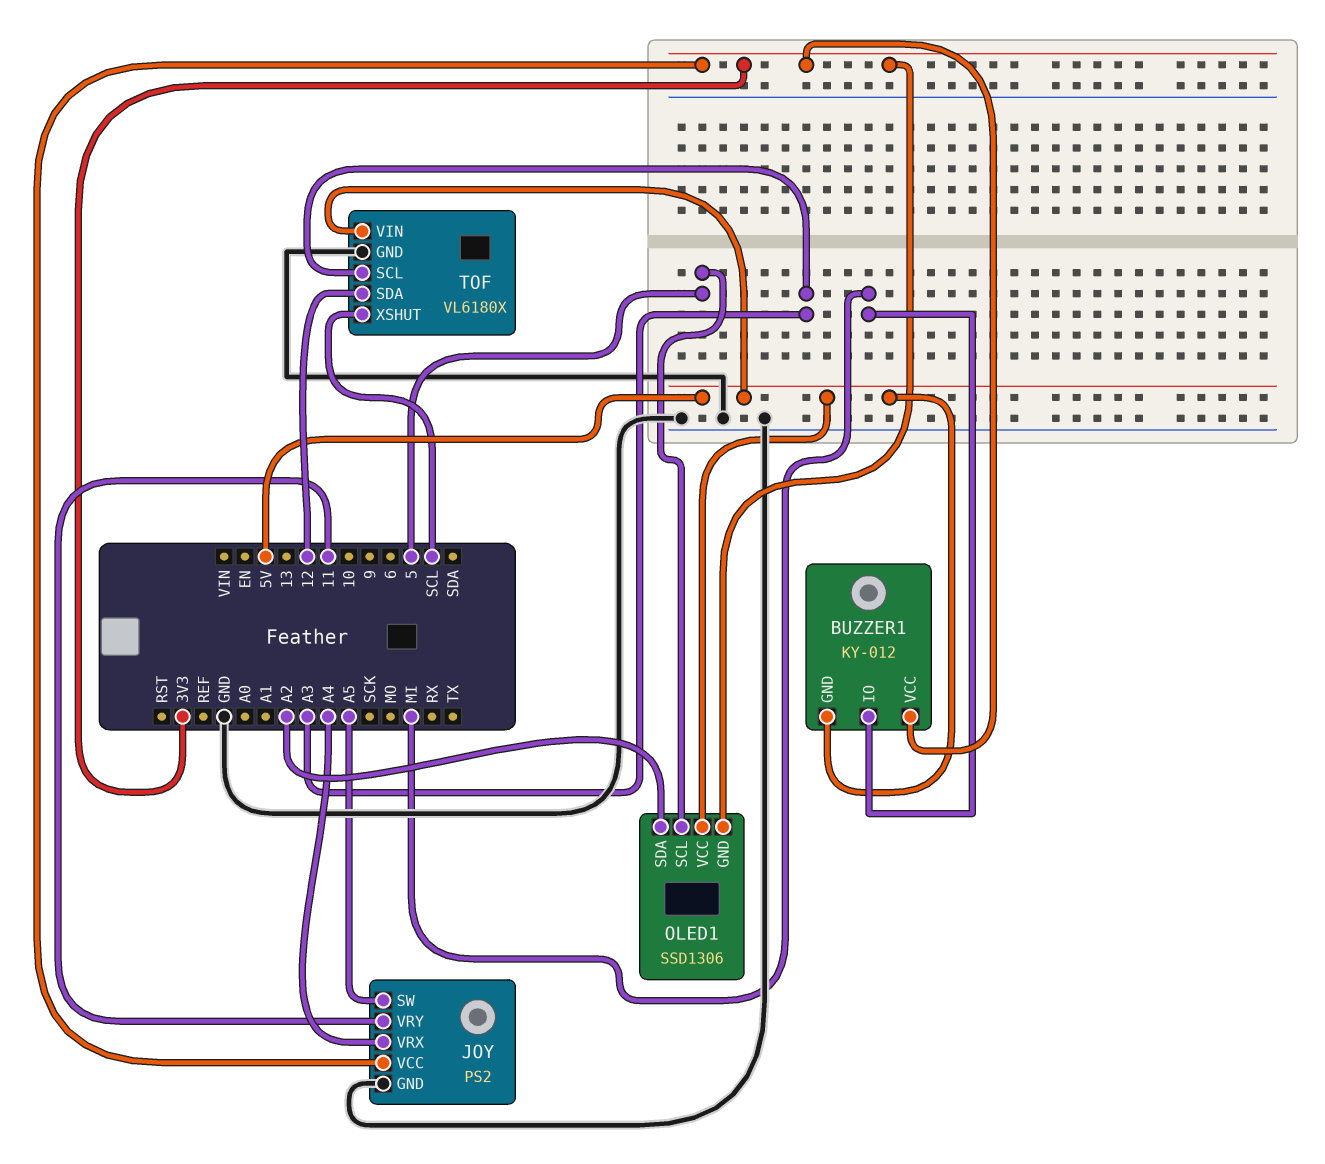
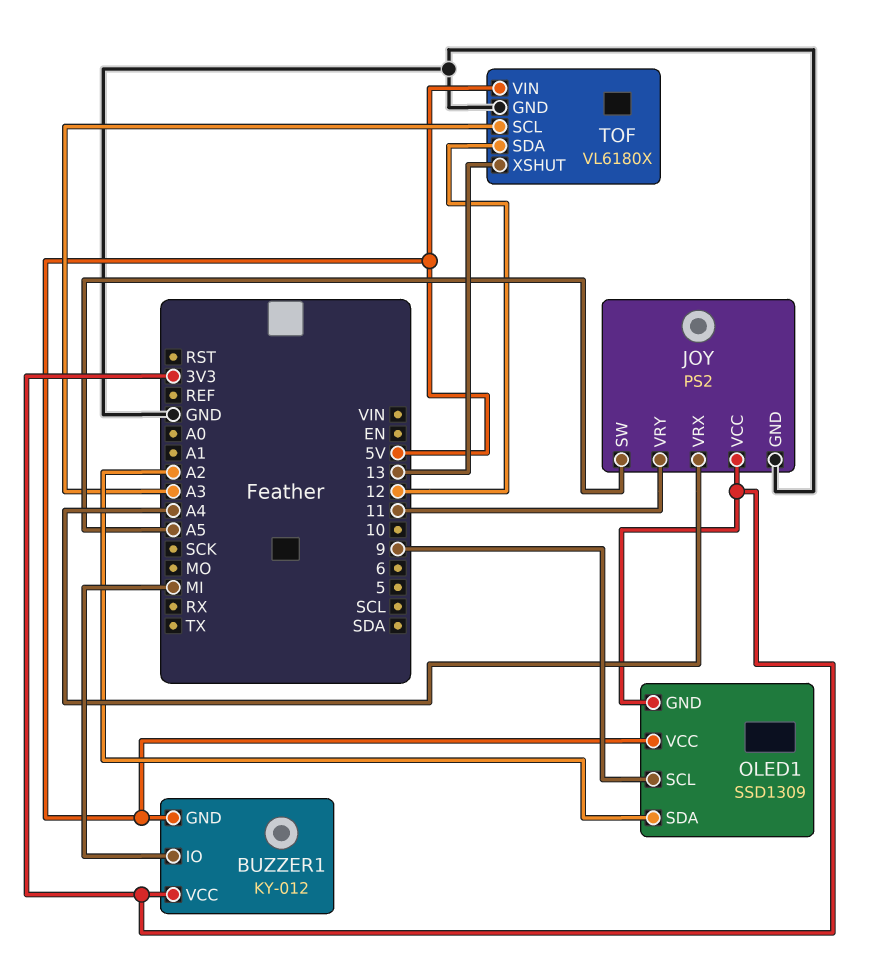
OLED1: SSD1306 -> SSD1309
OLED1 pin SCL: 5 -> 9
TOF pin XSHUT: SCL -> 13

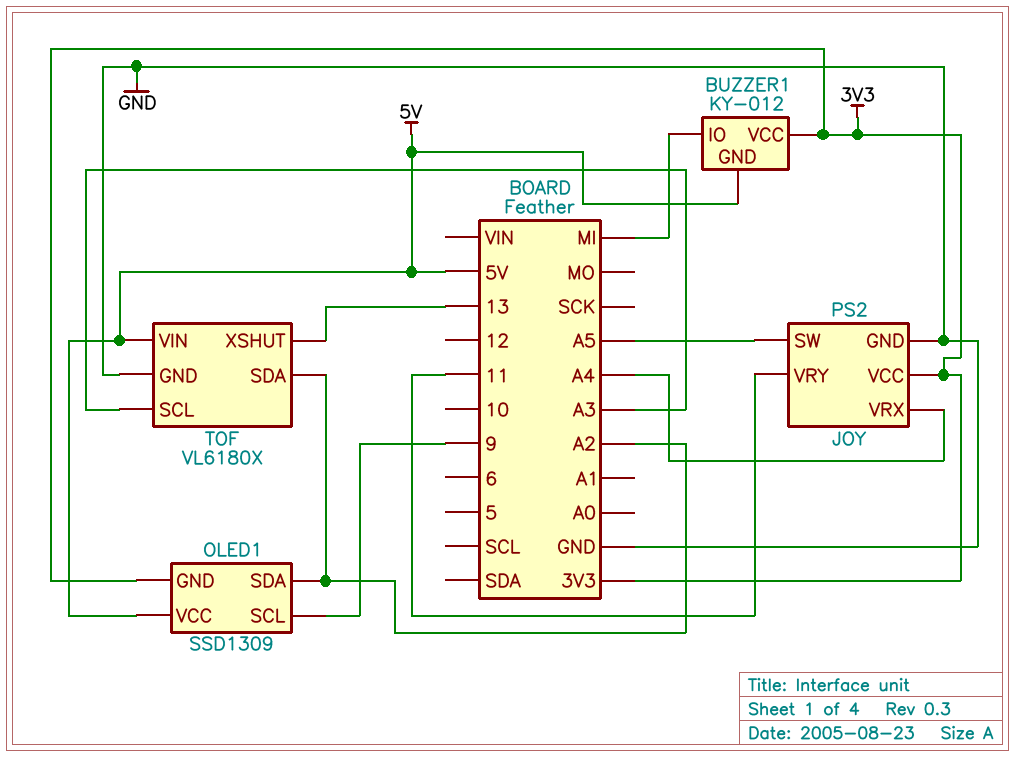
TOF pin SDA: 12 -> A2

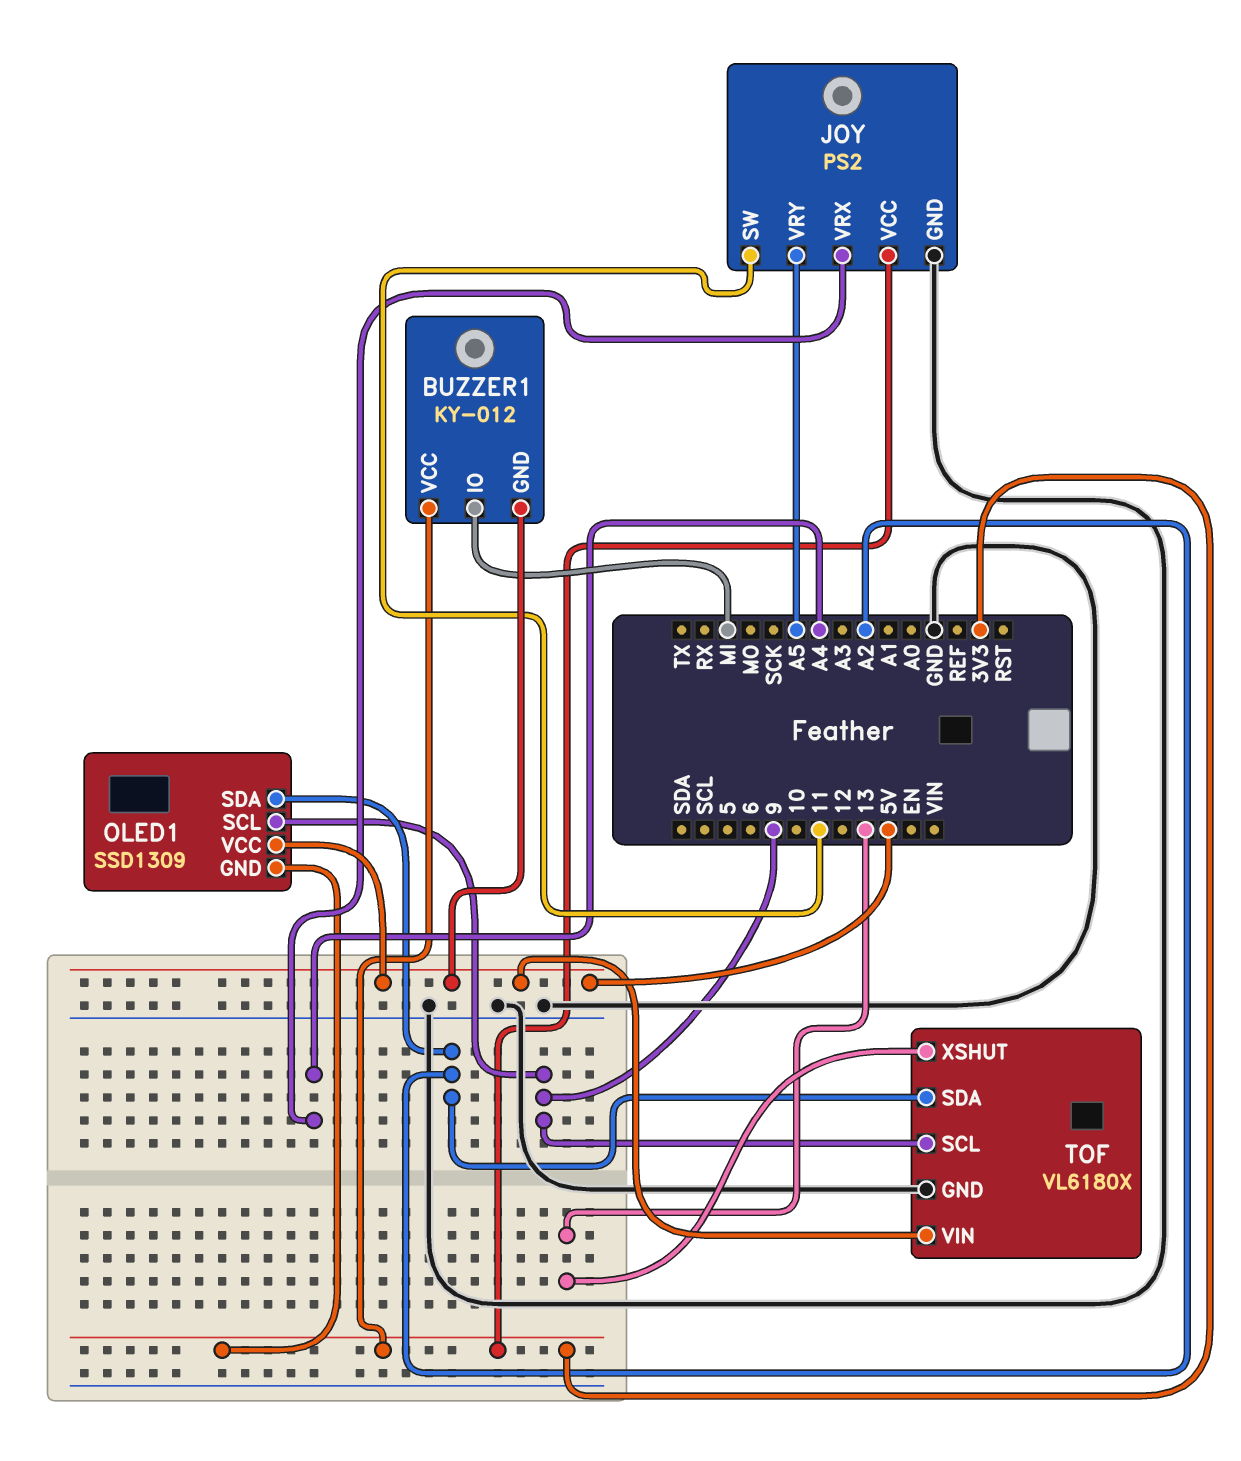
JOY pin SW: A5 -> 11
JOY pin VRY: 11 -> A5
TOF pin SCL: A3 -> 9

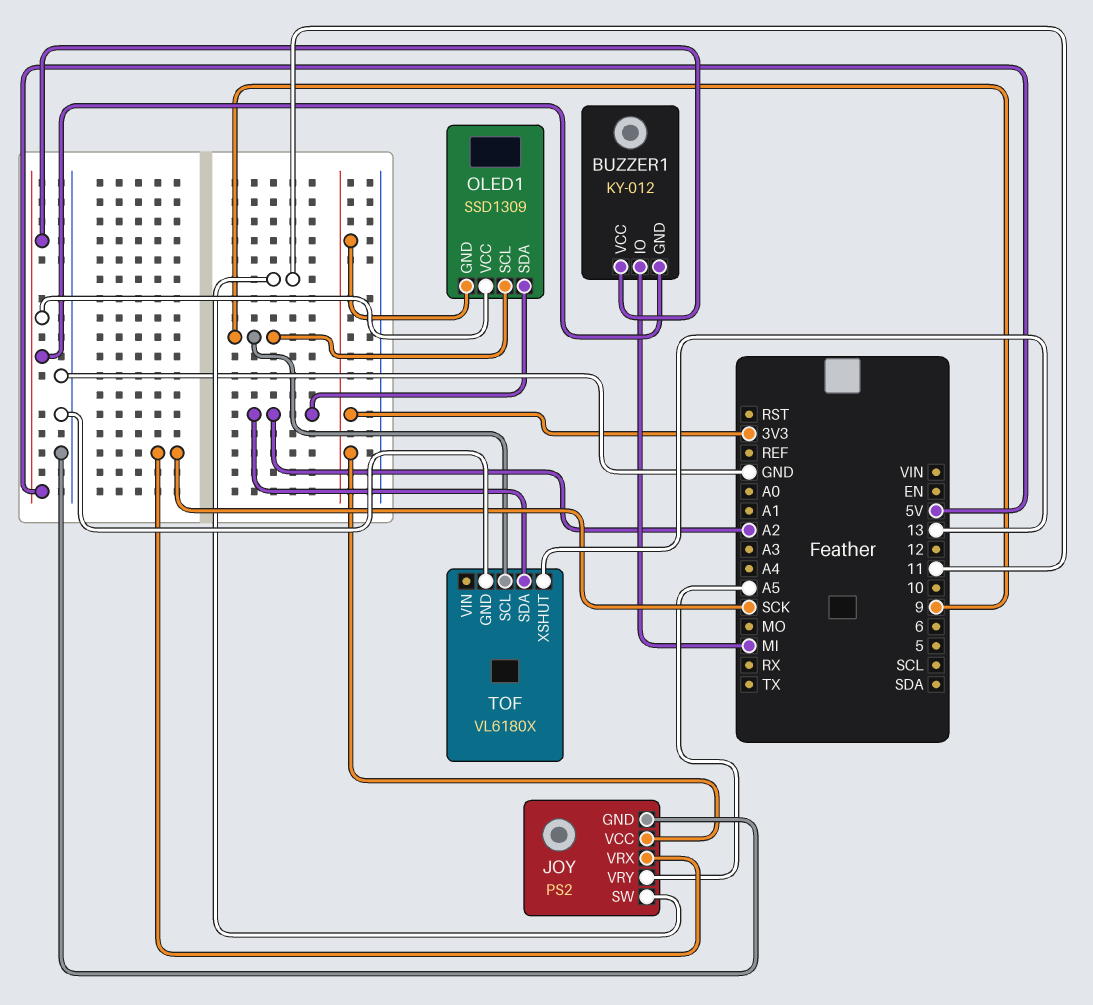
BUZZER1 pin VCC: 3V3 -> 5V
JOY pin VRX: A4 -> SCK
TOF pin VIN: 5V -> none

